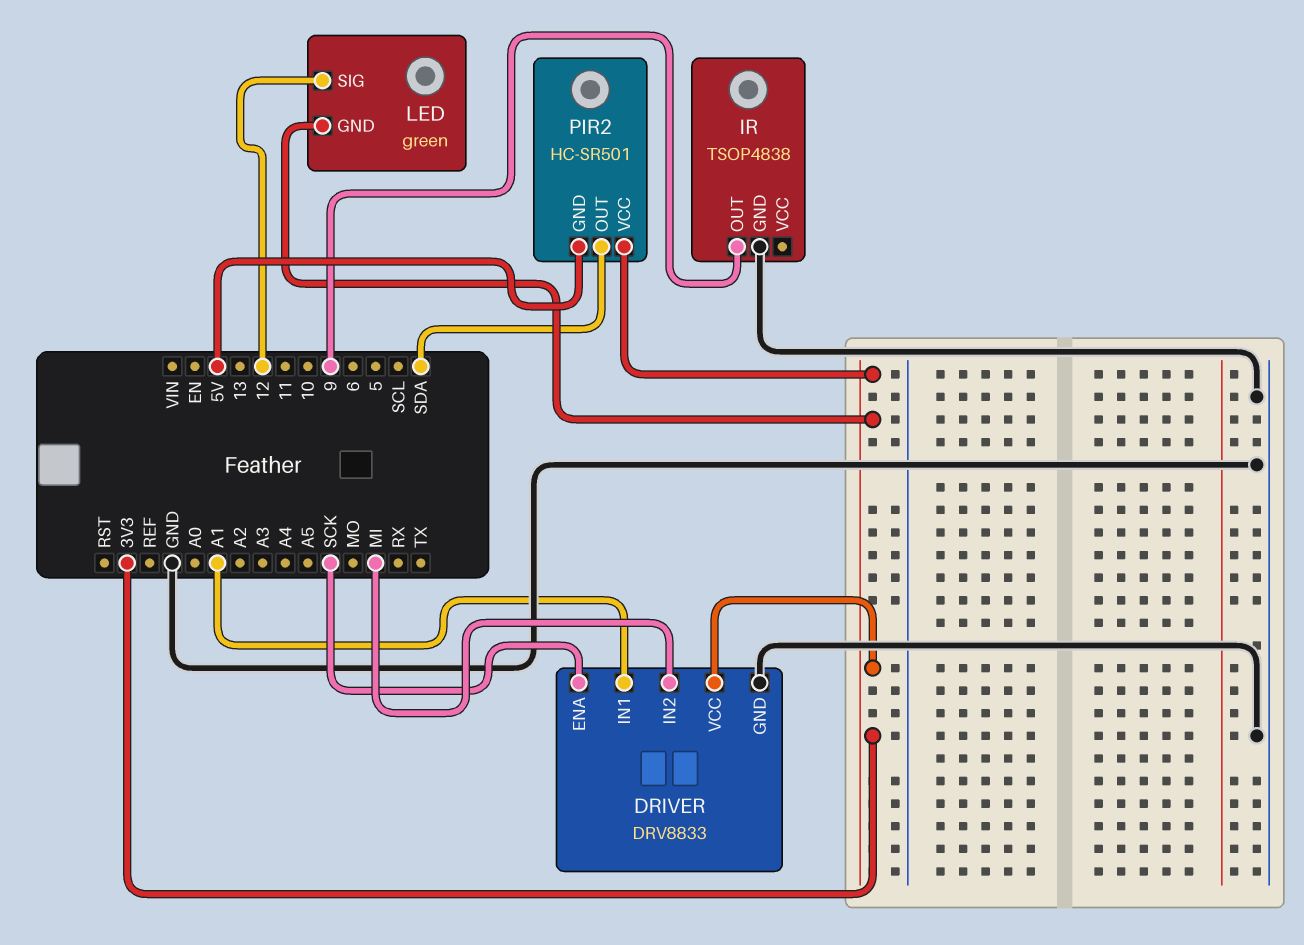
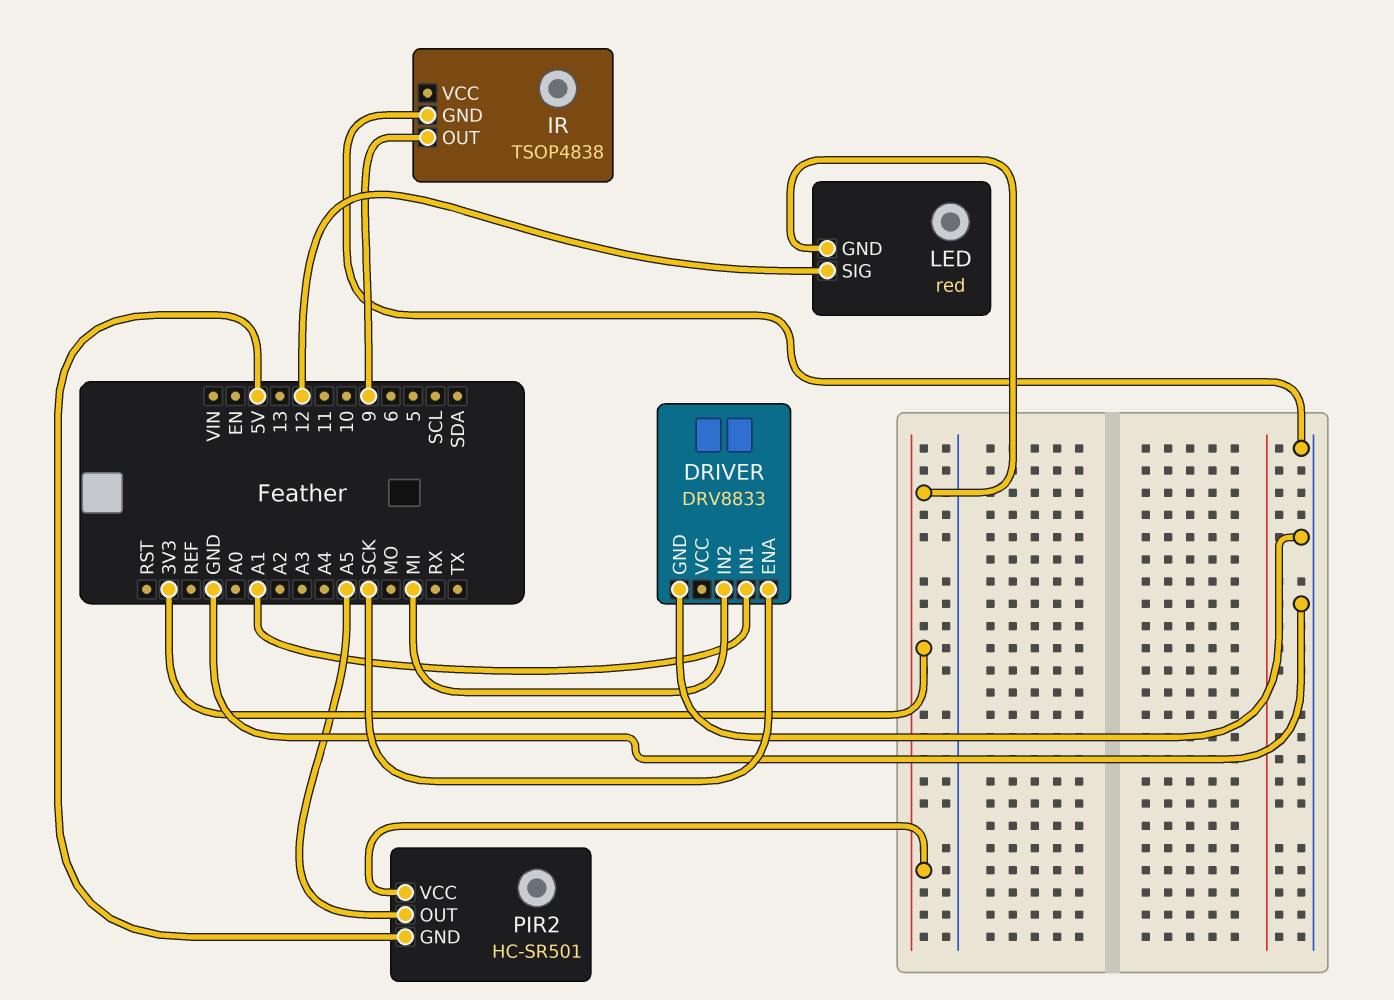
DRIVER pin VCC: 3V3 -> none
LED: green -> red
PIR2 pin OUT: SDA -> A5

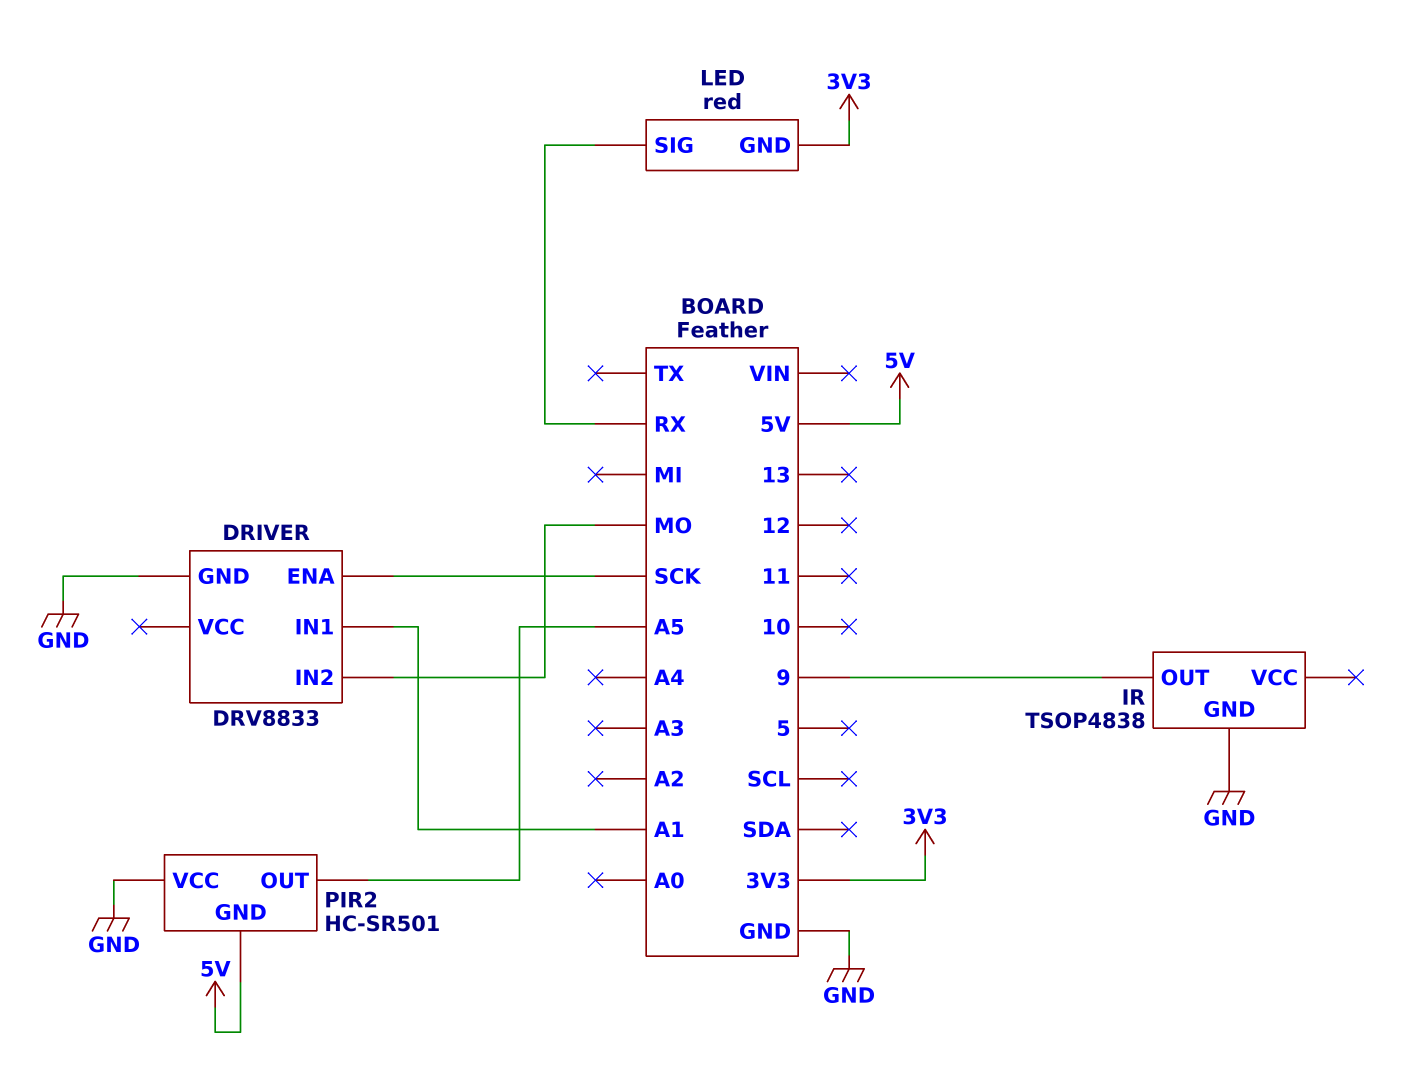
DRIVER pin IN2: MI -> MO
LED pin SIG: 12 -> RX
PIR2 pin VCC: 3V3 -> GND

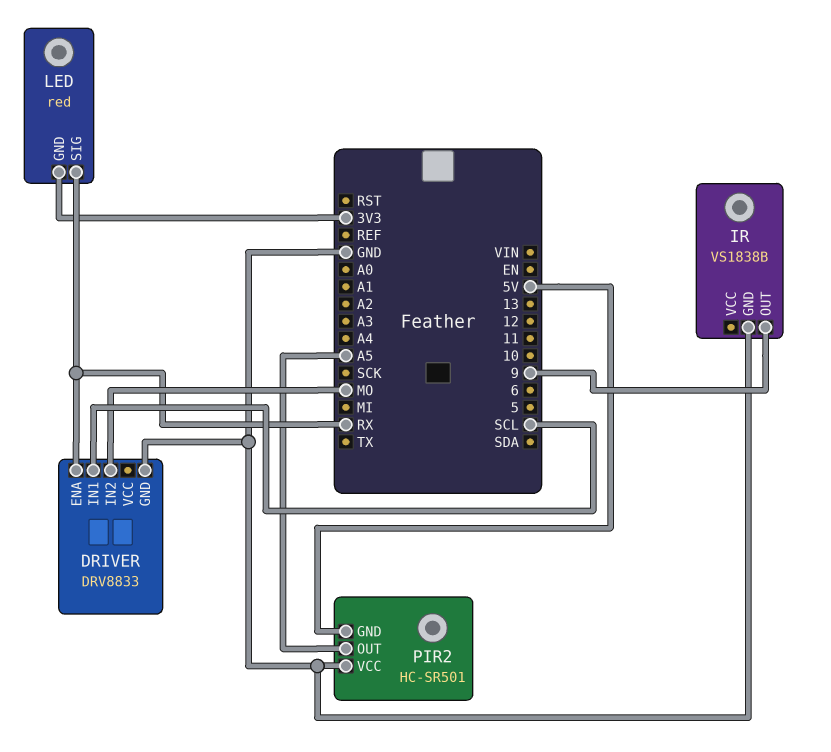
DRIVER pin ENA: SCK -> RX
DRIVER pin IN1: A1 -> SCL
IR: TSOP4838 -> VS1838B

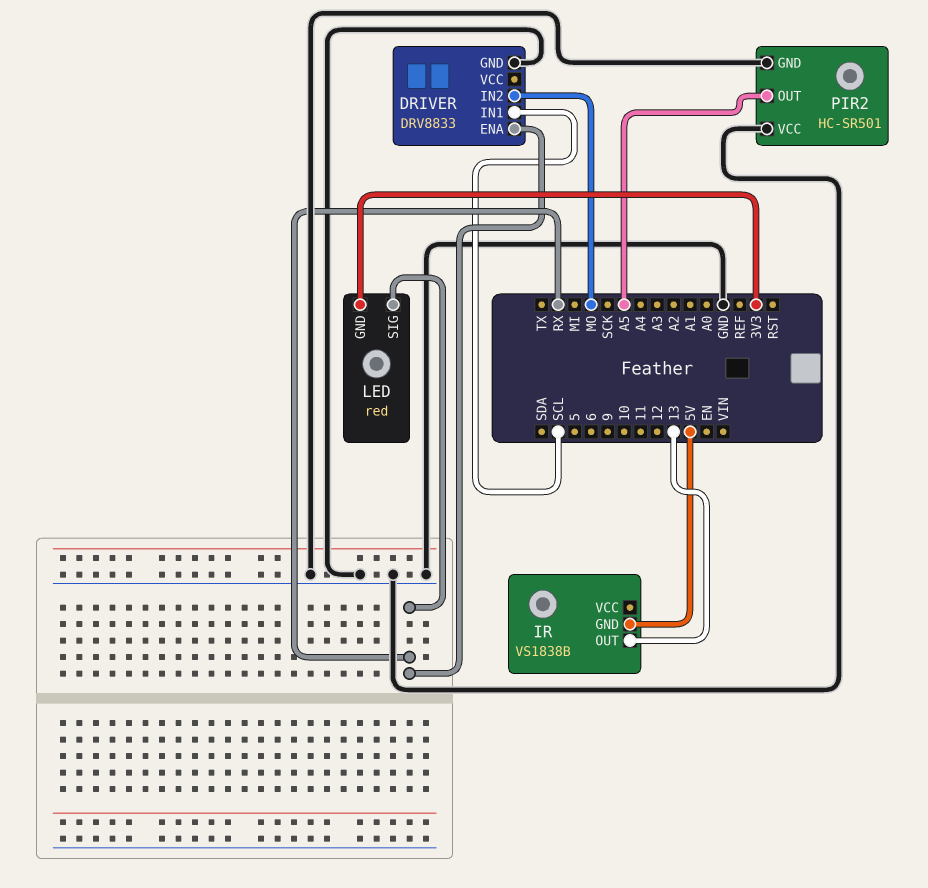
IR pin GND: GND -> 5V
IR pin OUT: 9 -> 13
PIR2 pin GND: 5V -> GND

